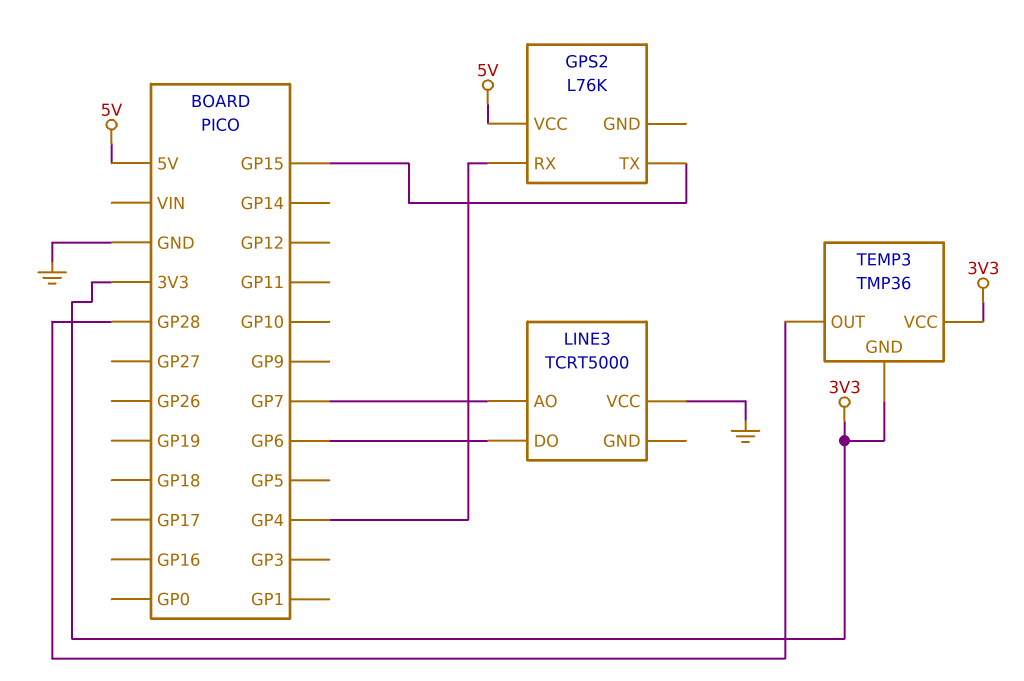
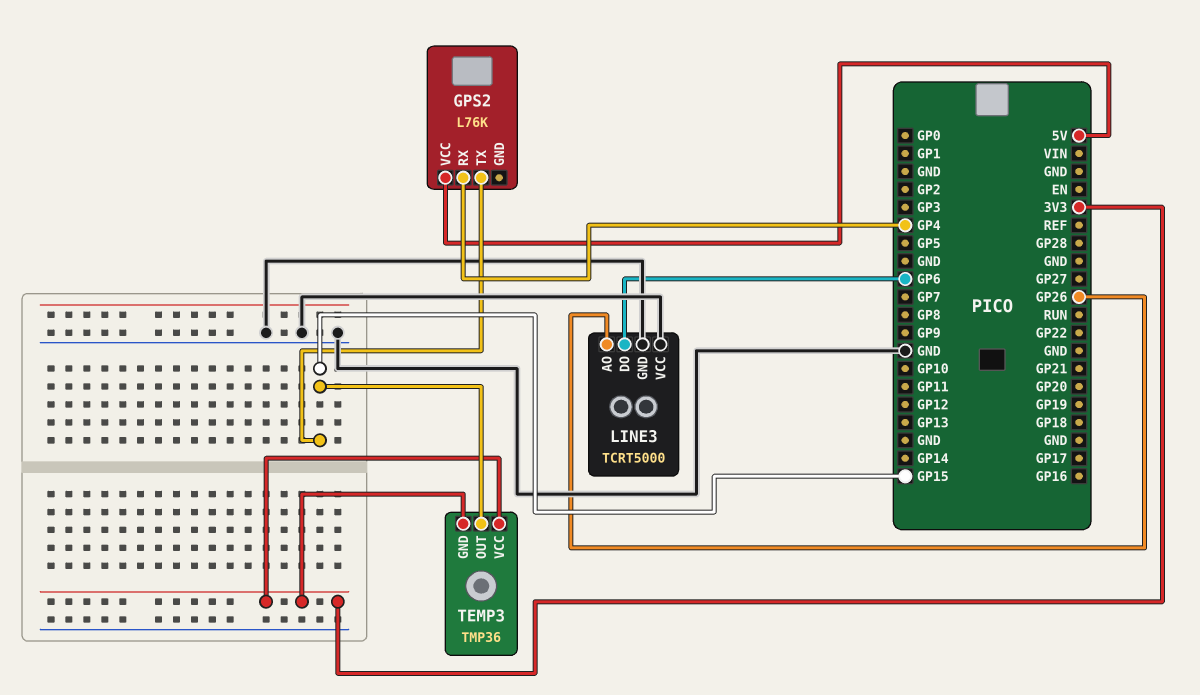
LINE3 pin AO: GP7 -> GP26
LINE3 pin GND: none -> GND
TEMP3 pin OUT: GP28 -> GP15

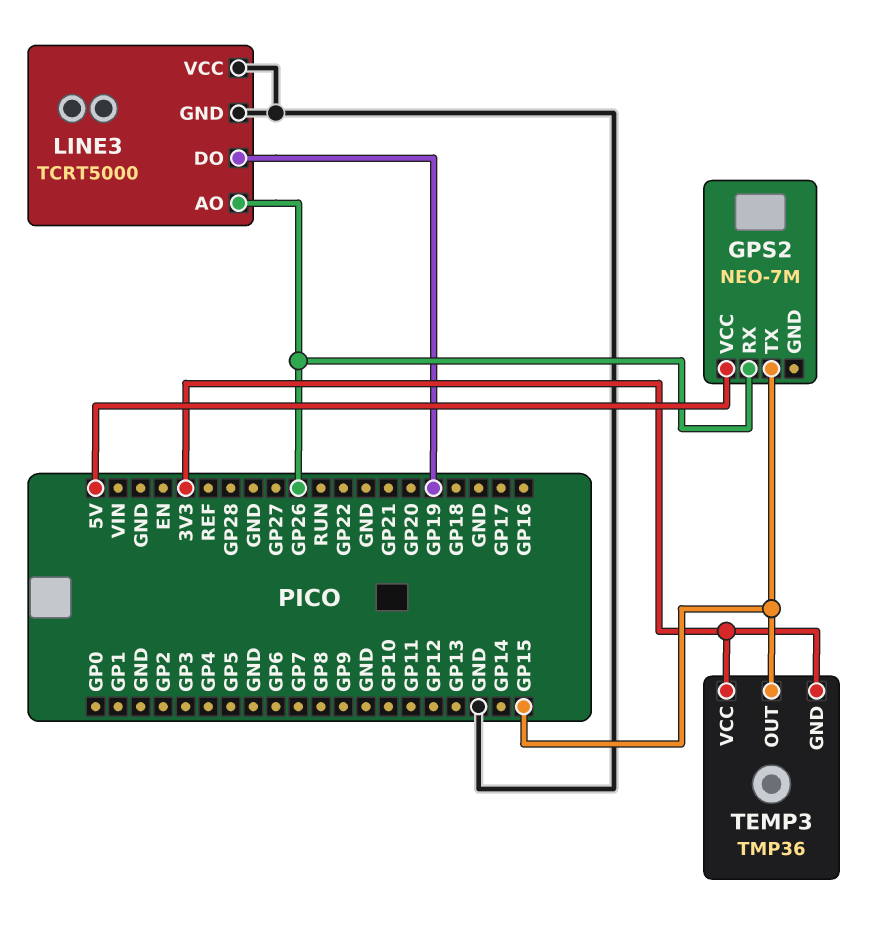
GPS2: L76K -> NEO-7M
GPS2 pin RX: GP4 -> GP26
LINE3 pin DO: GP6 -> GP19

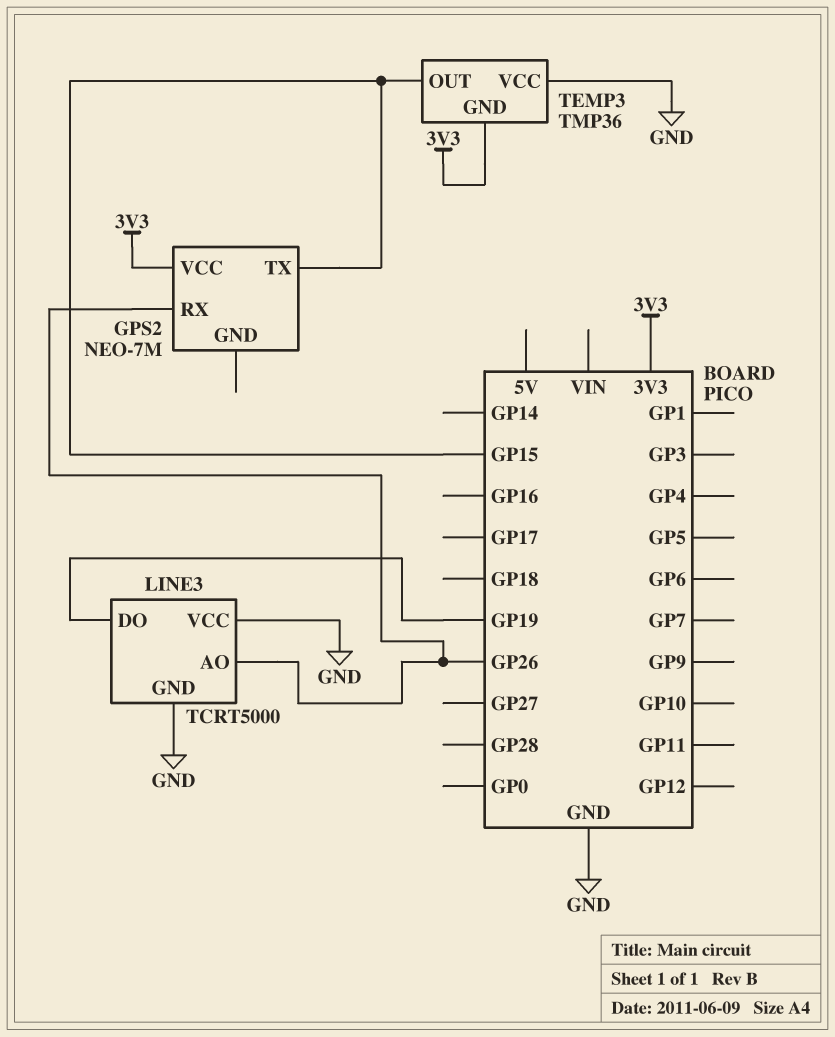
GPS2 pin VCC: 5V -> 3V3
TEMP3 pin VCC: 3V3 -> GND

